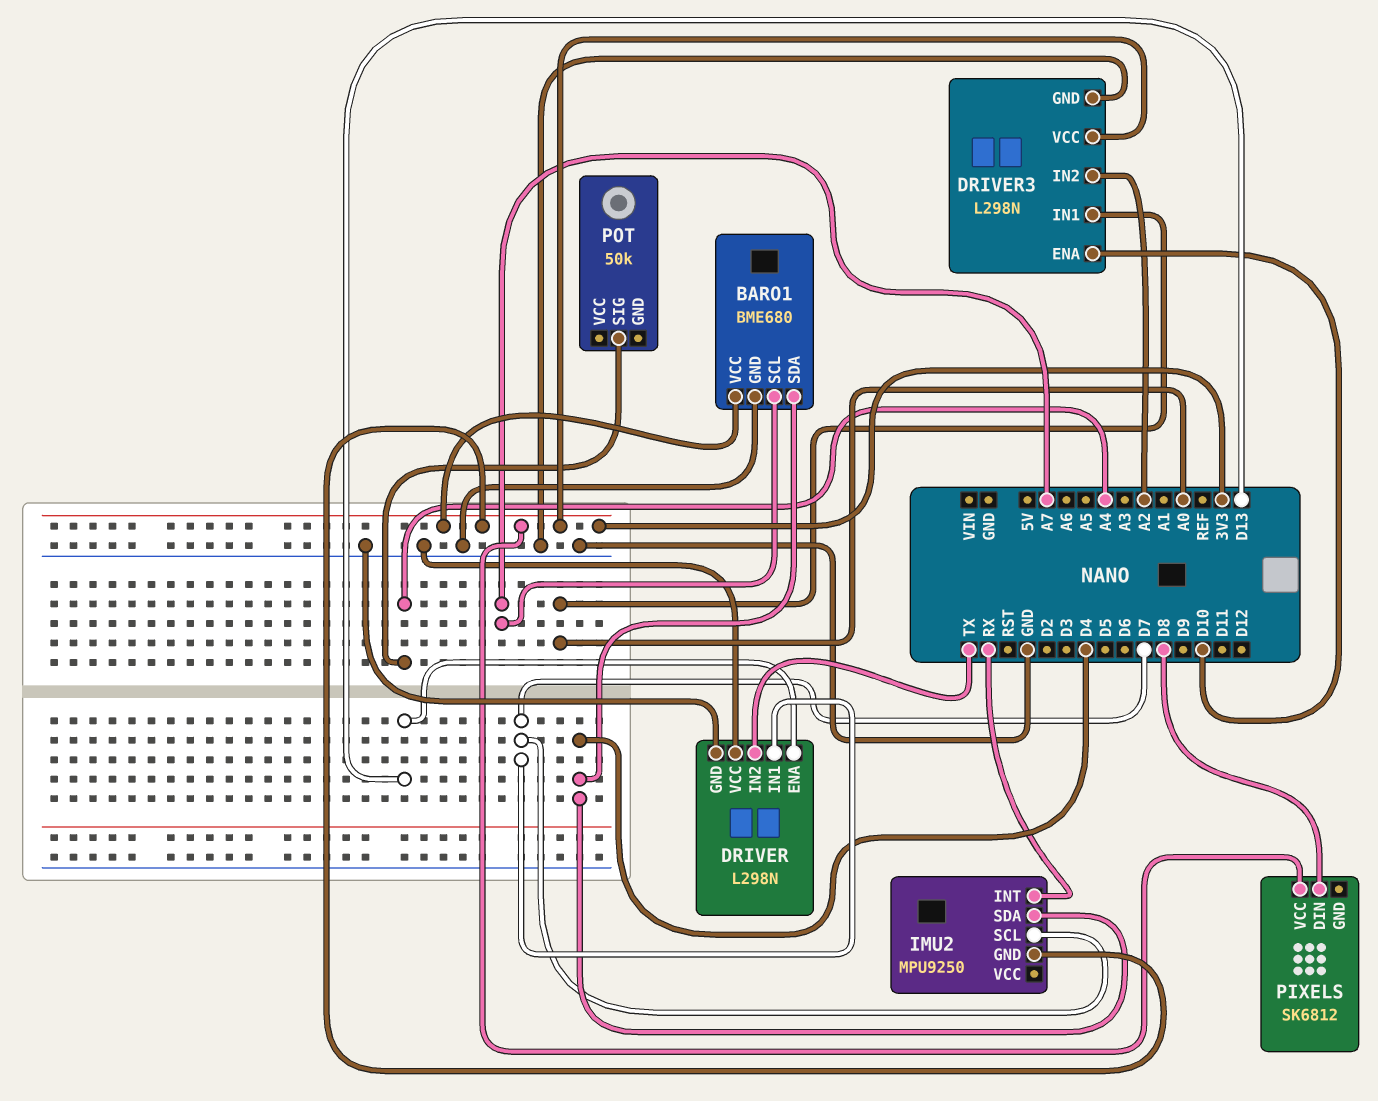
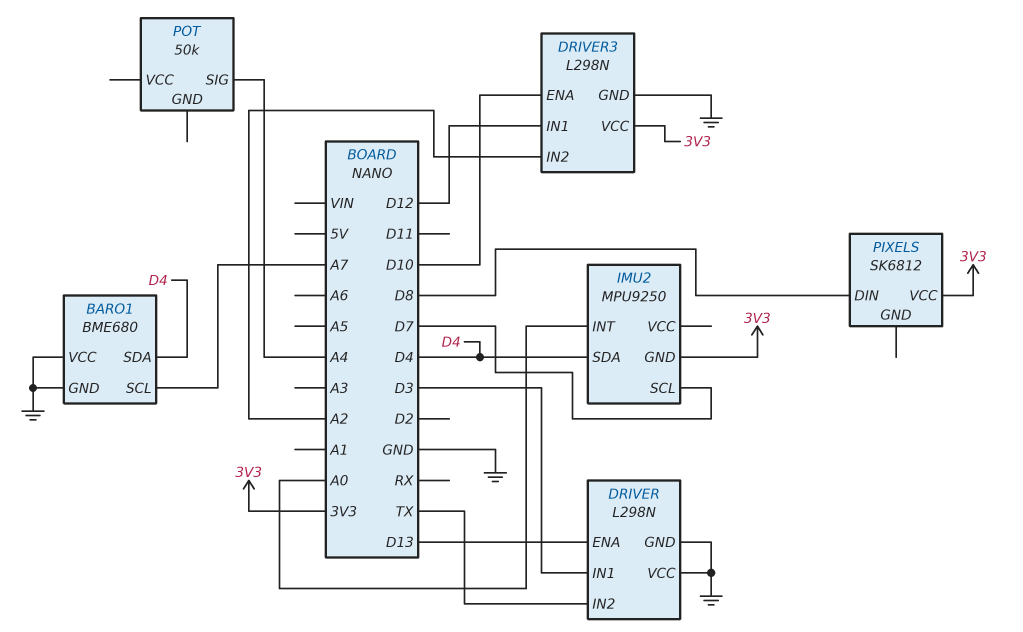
BARO1 pin VCC: 3V3 -> GND
DRIVER pin IN1: D7 -> D3
DRIVER3 pin IN1: A0 -> D12
IMU2 pin INT: RX -> A0

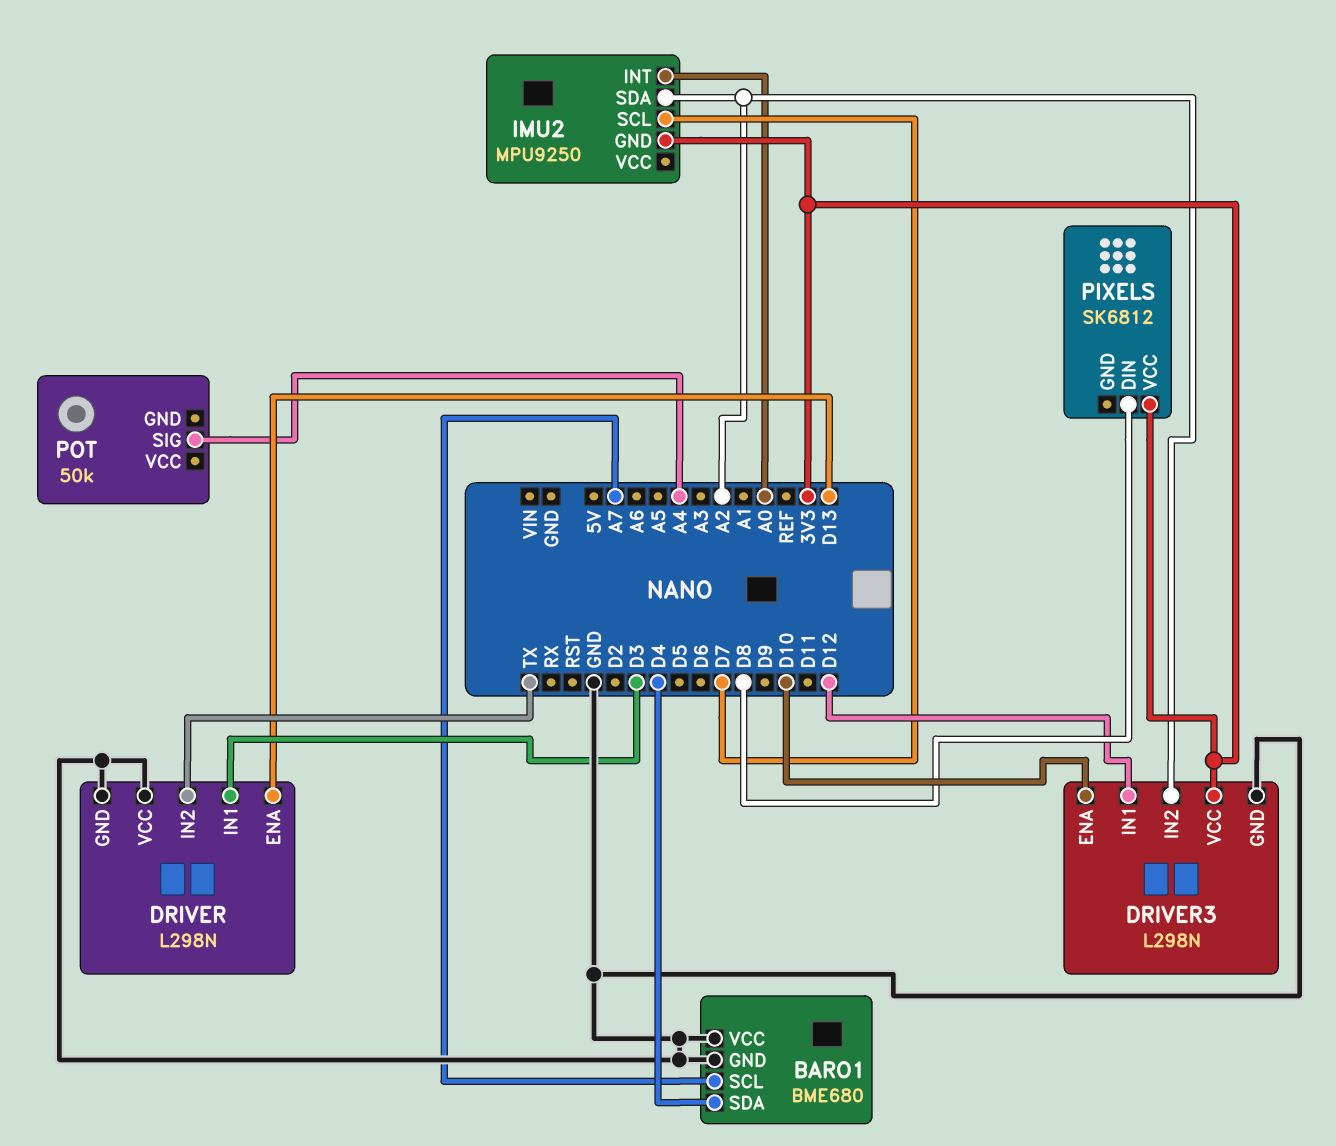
IMU2 pin SDA: D4 -> A2

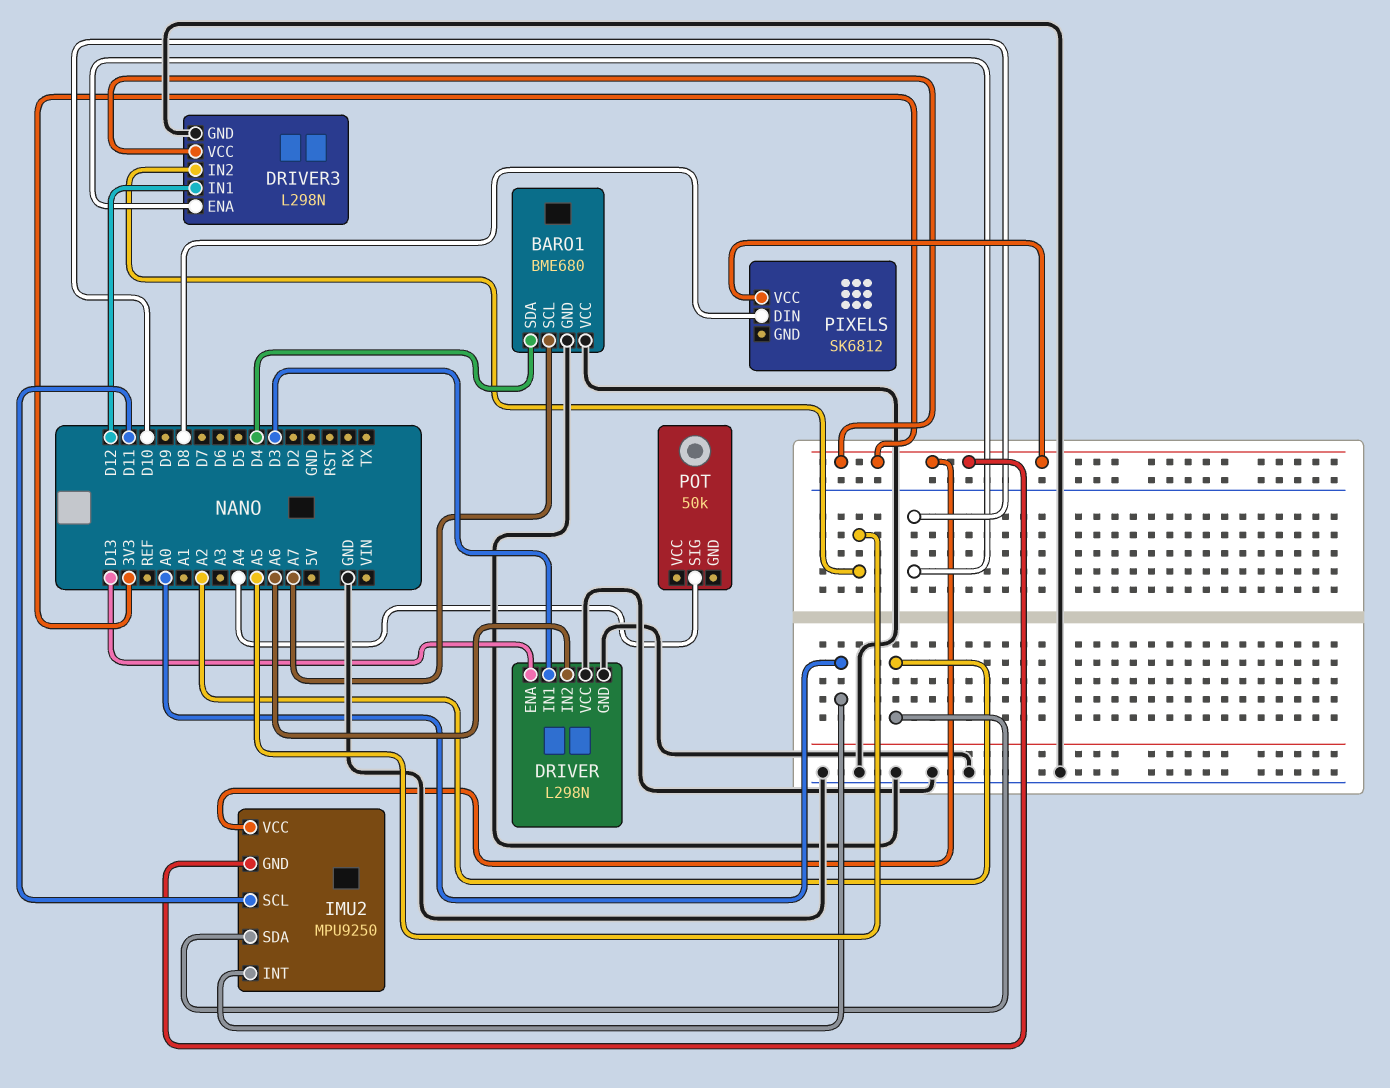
DRIVER pin IN2: TX -> A6
DRIVER3 pin IN2: A2 -> A5
IMU2 pin SCL: D7 -> D11
IMU2 pin VCC: none -> 3V3

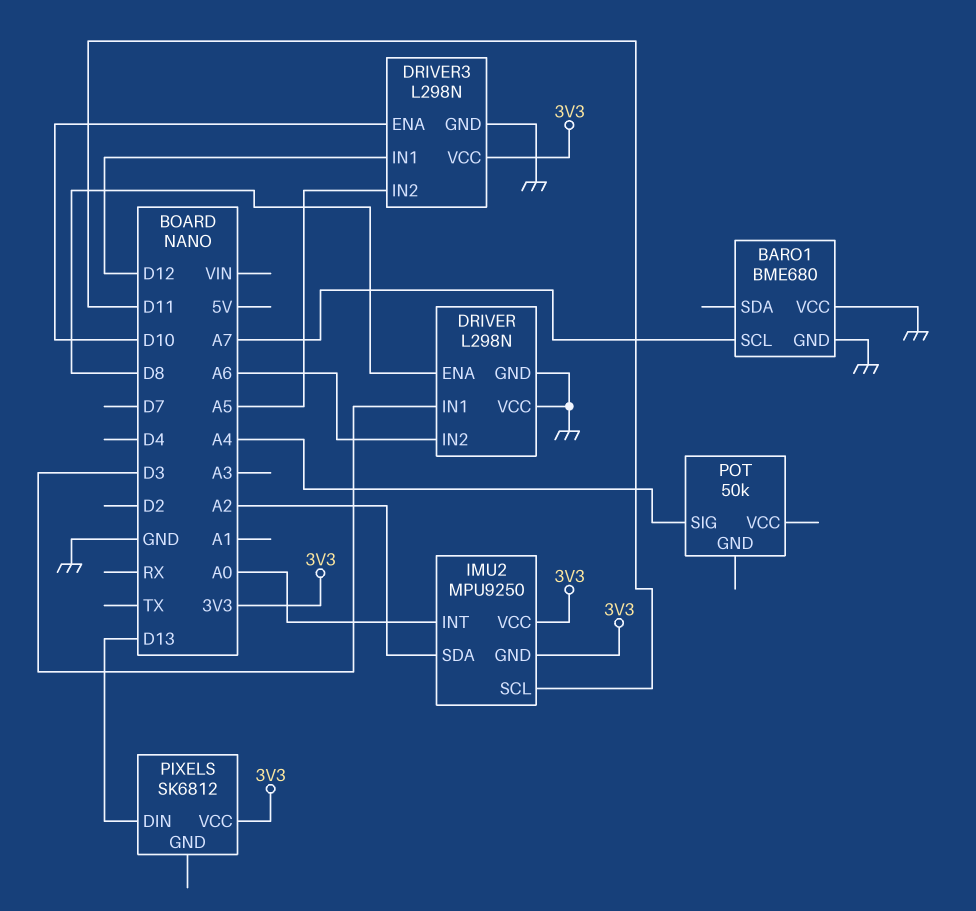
BARO1 pin SDA: D4 -> none
DRIVER pin ENA: D13 -> D8
PIXELS pin DIN: D8 -> D13

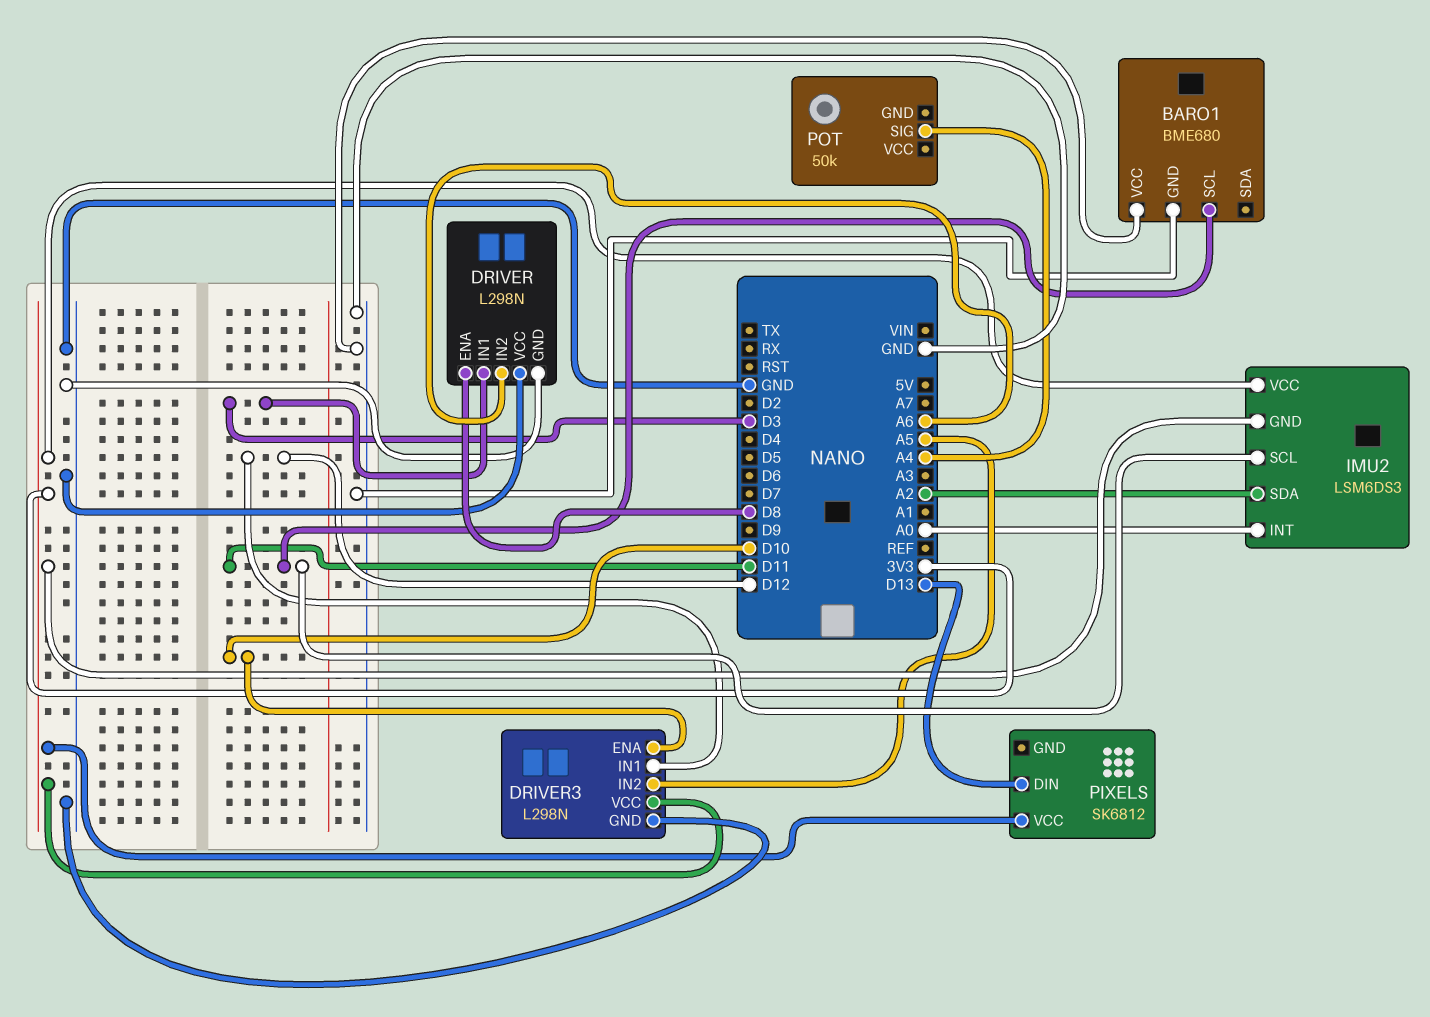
BARO1 pin SCL: A7 -> D11
IMU2: MPU9250 -> LSM6DS3

